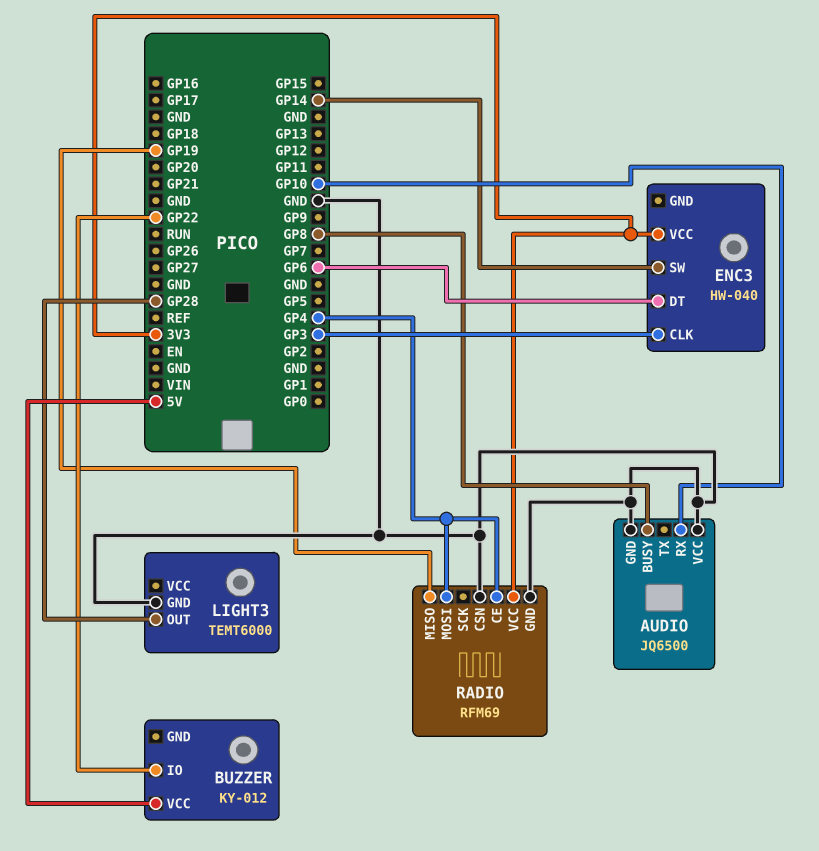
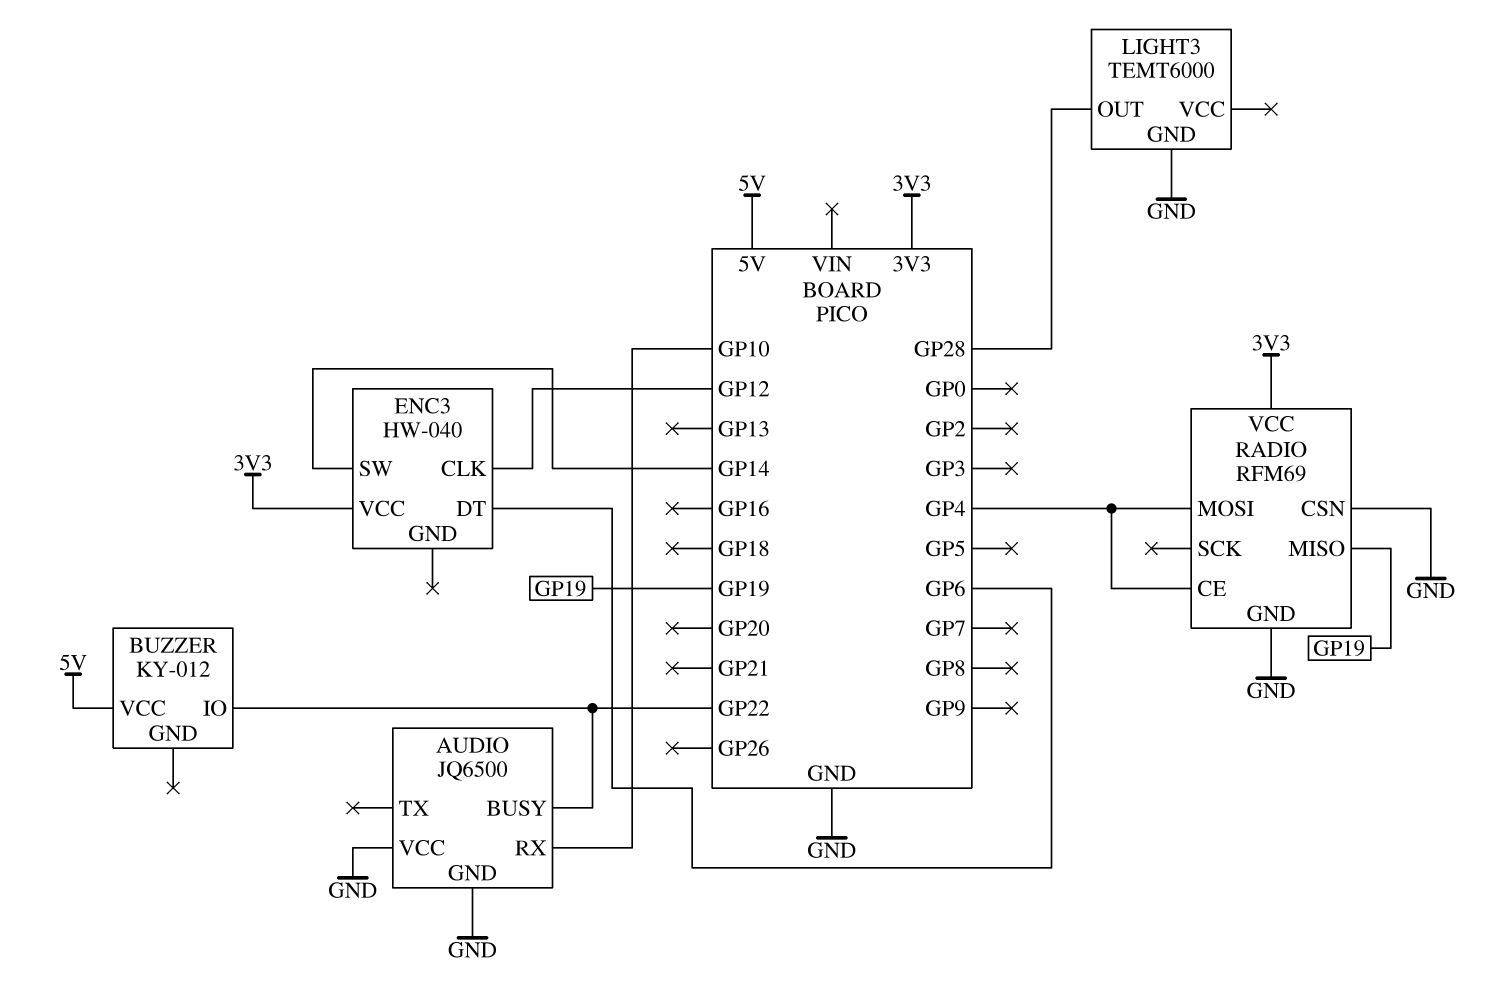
AUDIO pin BUSY: GP8 -> GP22
ENC3 pin CLK: GP3 -> GP12

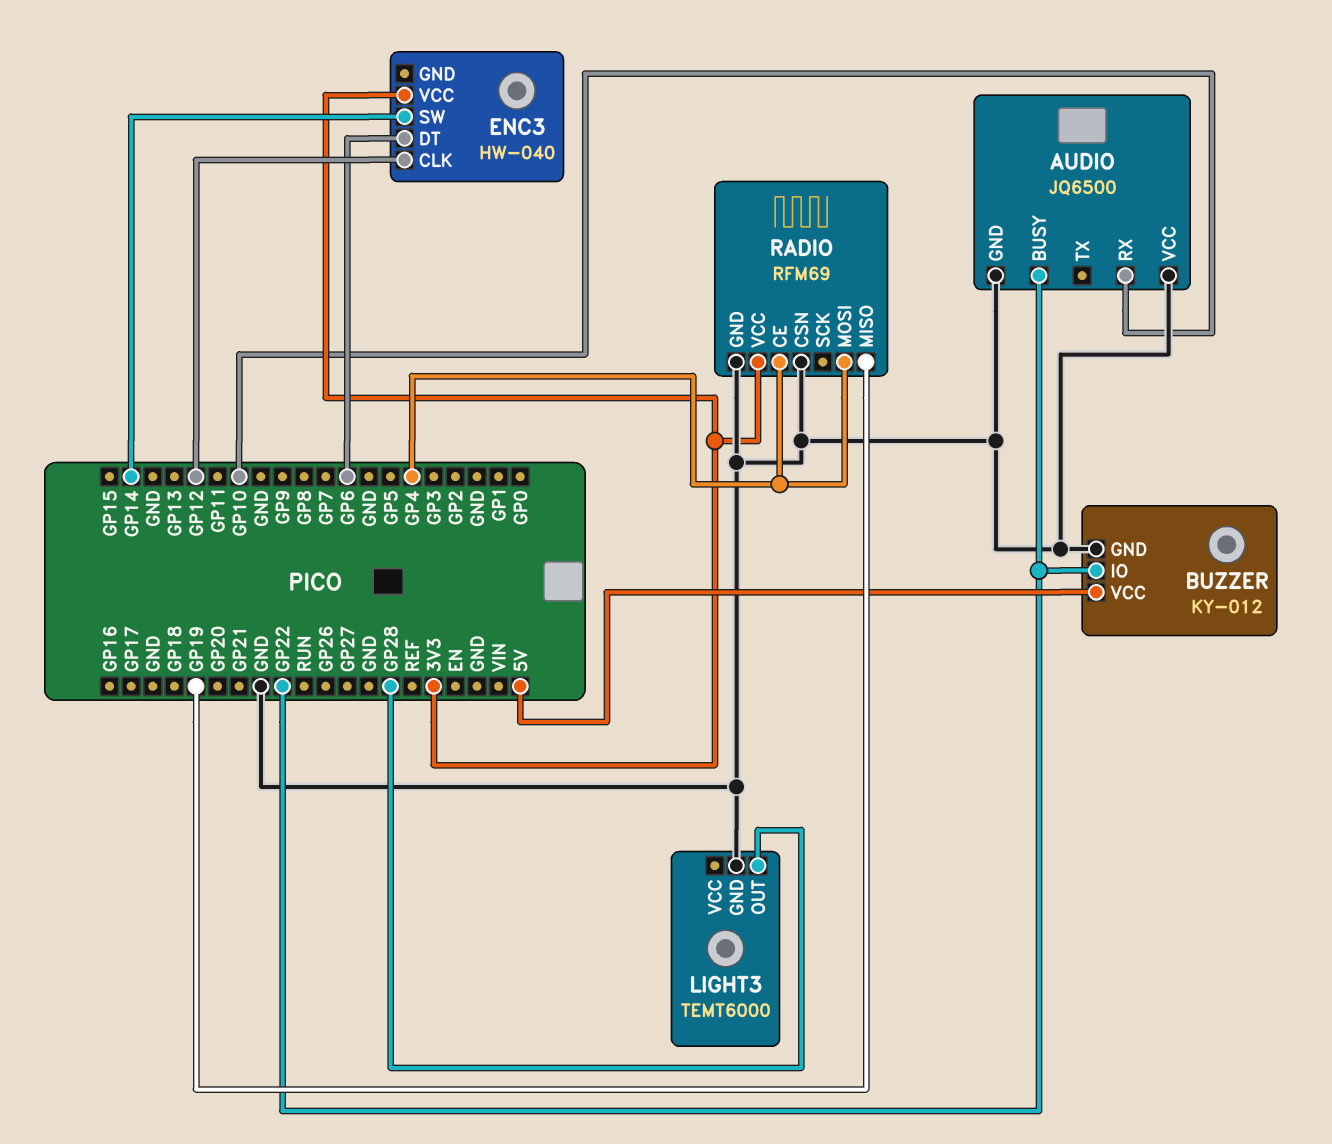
BUZZER pin GND: none -> GND

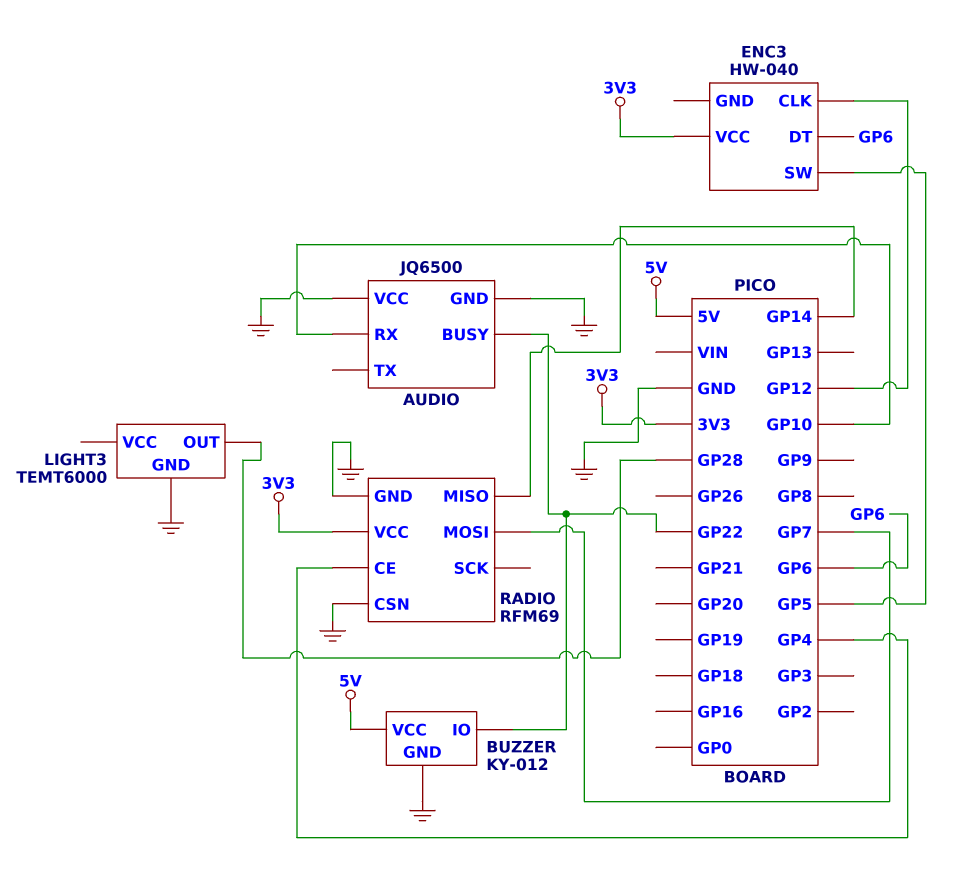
ENC3 pin SW: GP14 -> GP5
RADIO pin MISO: GP19 -> GP14
RADIO pin MOSI: GP4 -> GP7

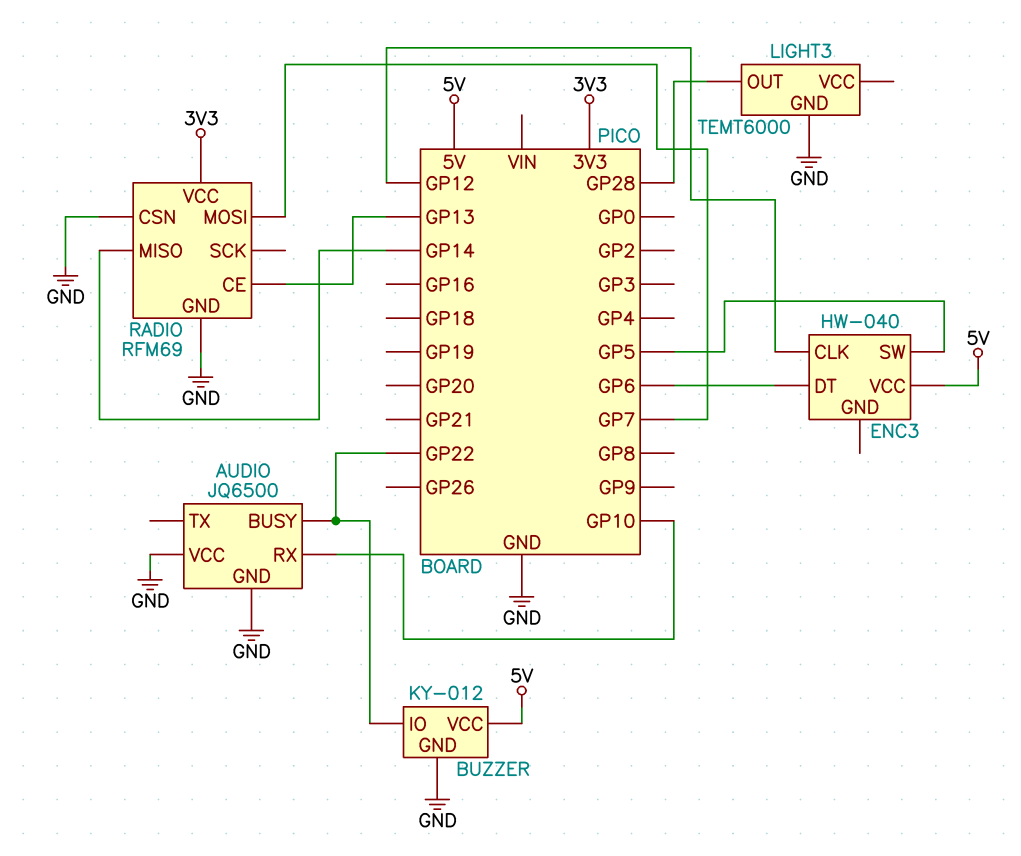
ENC3 pin VCC: 3V3 -> 5V
RADIO pin CE: GP4 -> GP13

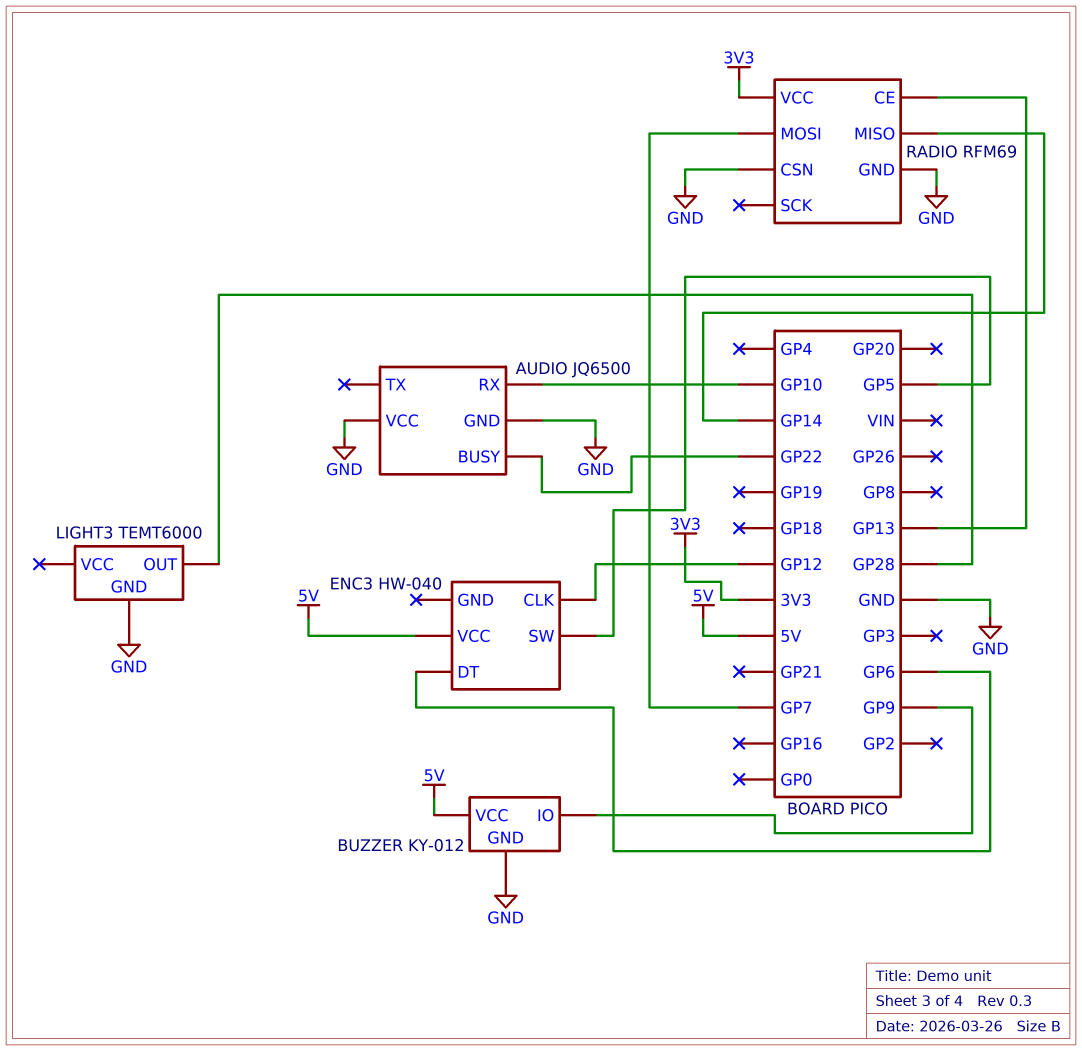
BUZZER pin IO: GP22 -> GP9

